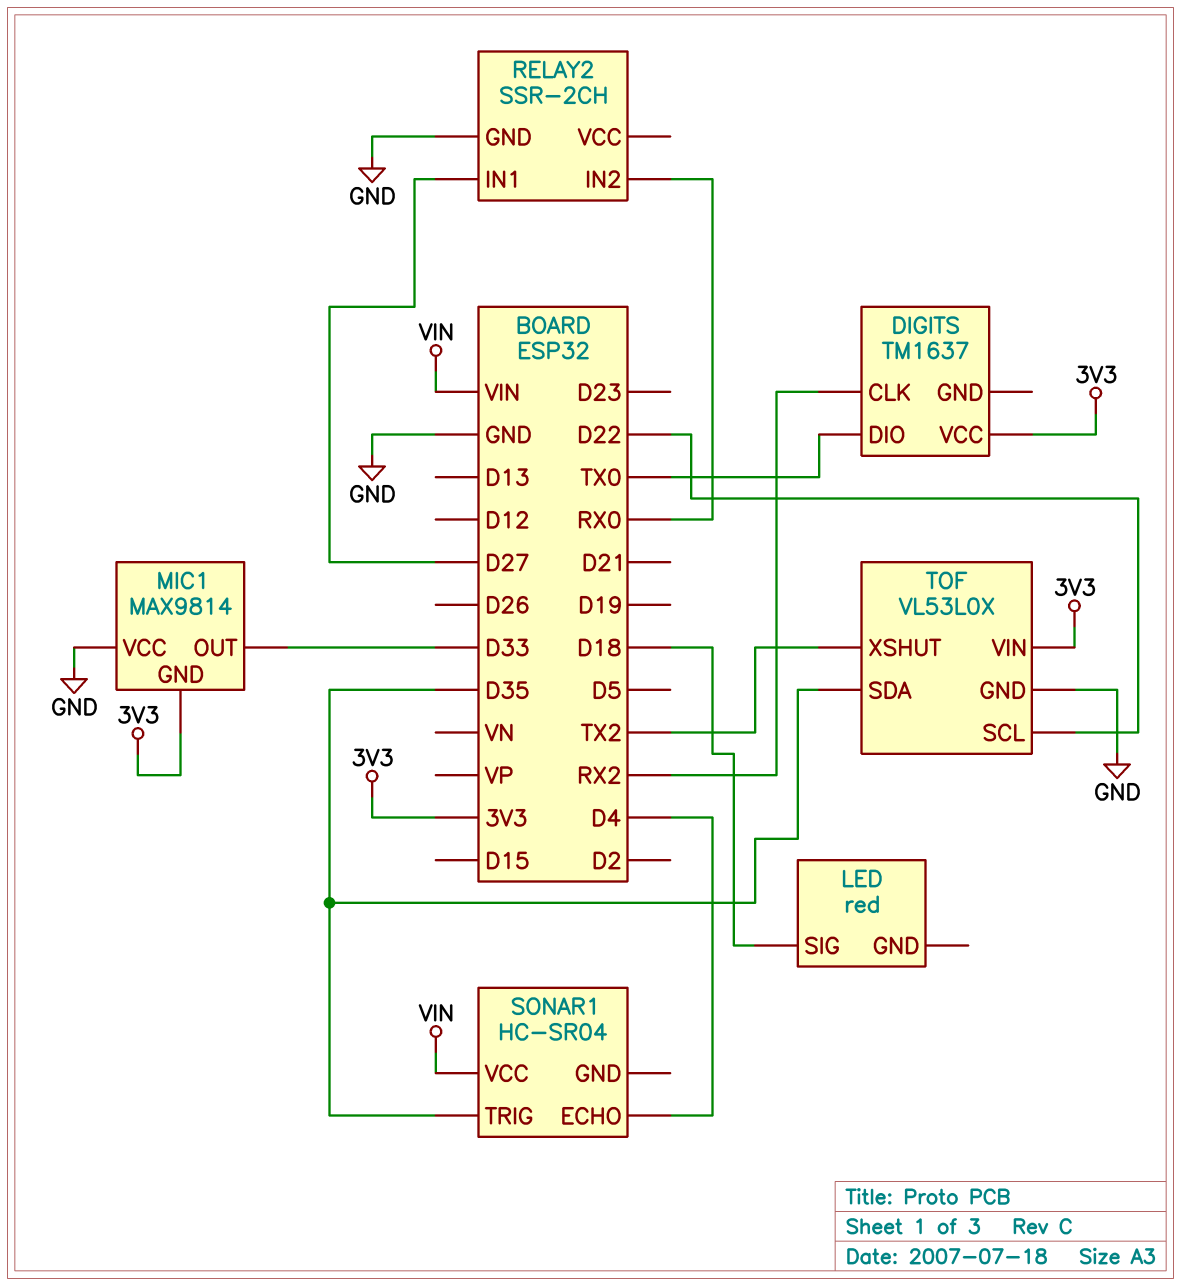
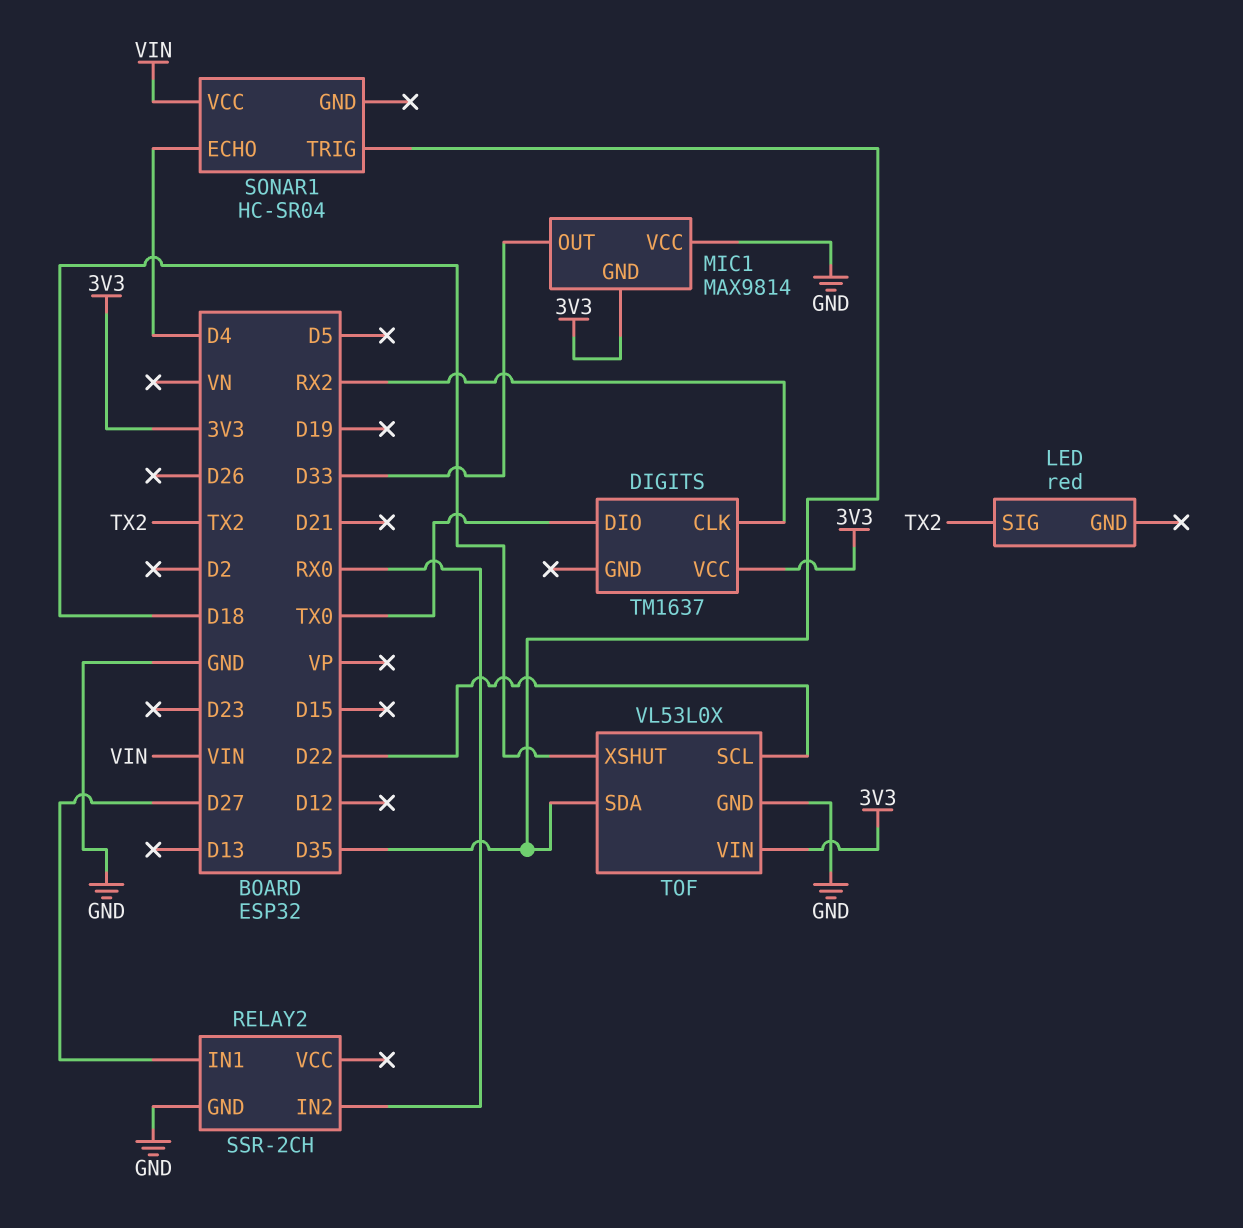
LED pin SIG: D18 -> TX2
TOF pin XSHUT: TX2 -> D18

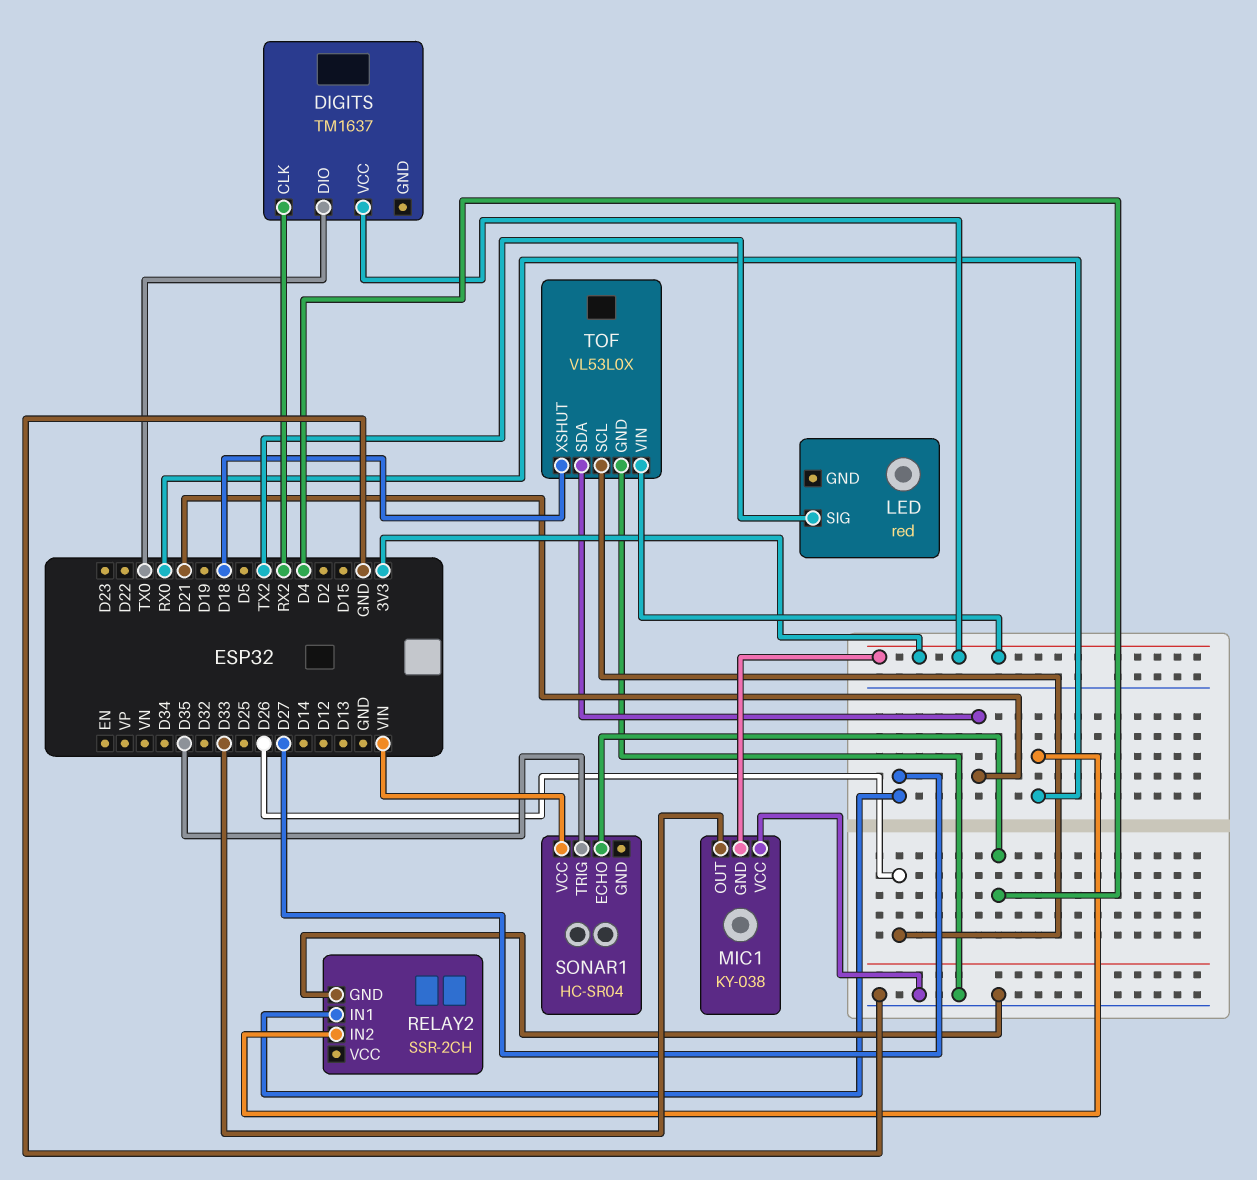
MIC1: MAX9814 -> KY-038
TOF pin SCL: D22 -> D26
TOF pin SDA: D35 -> D21

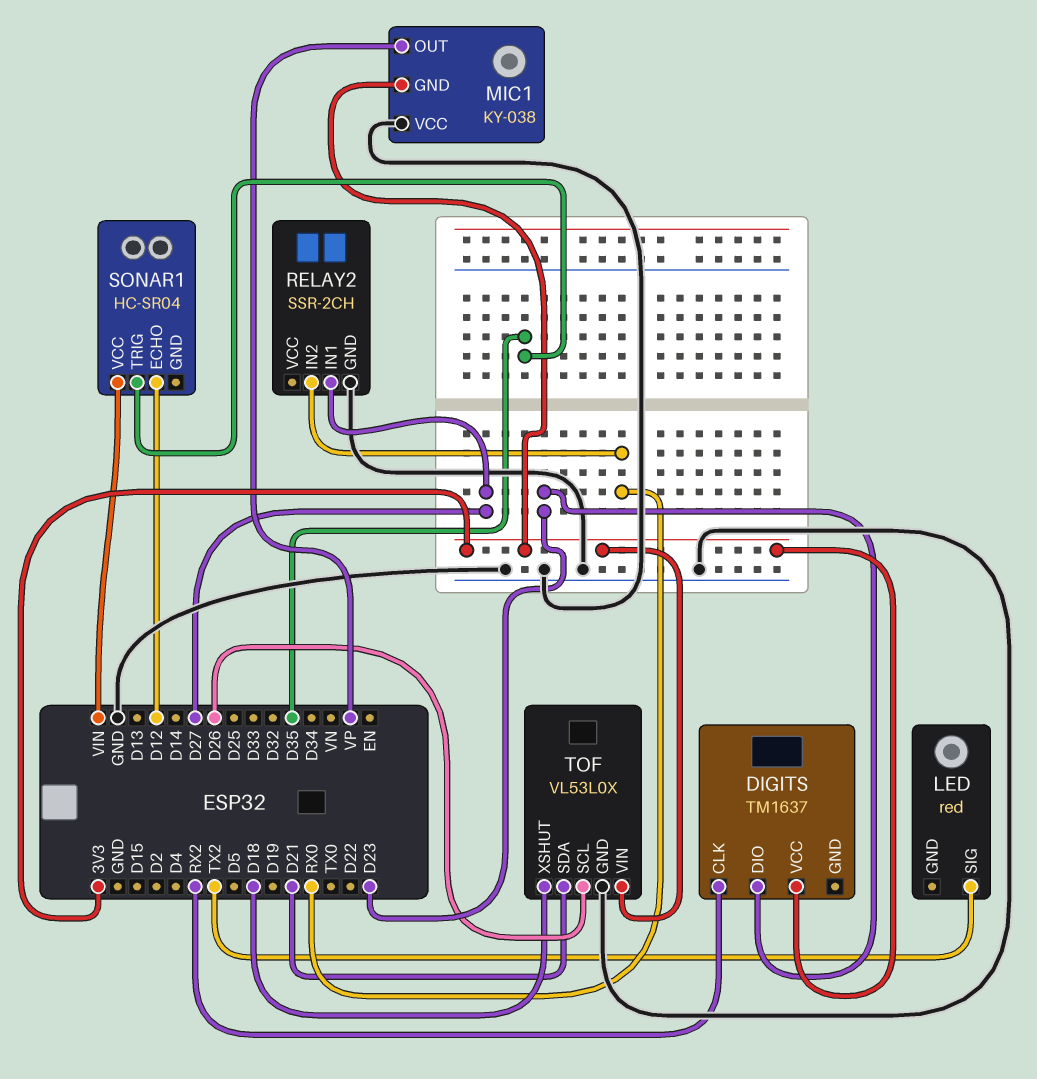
DIGITS pin DIO: TX0 -> D23
MIC1 pin OUT: D33 -> VP
SONAR1 pin ECHO: D4 -> D12

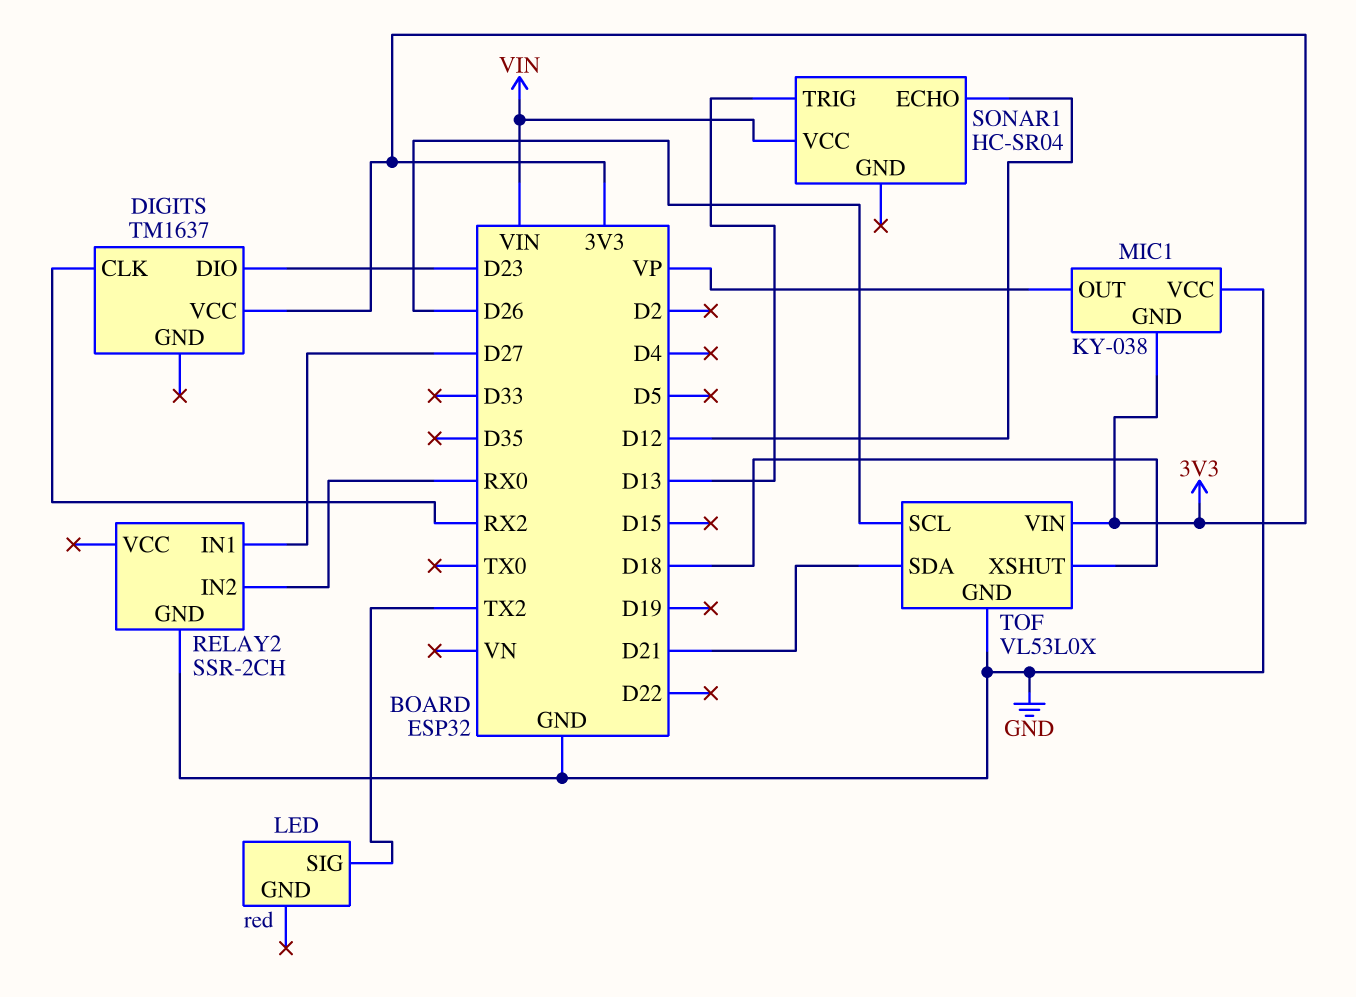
SONAR1 pin TRIG: D35 -> D13

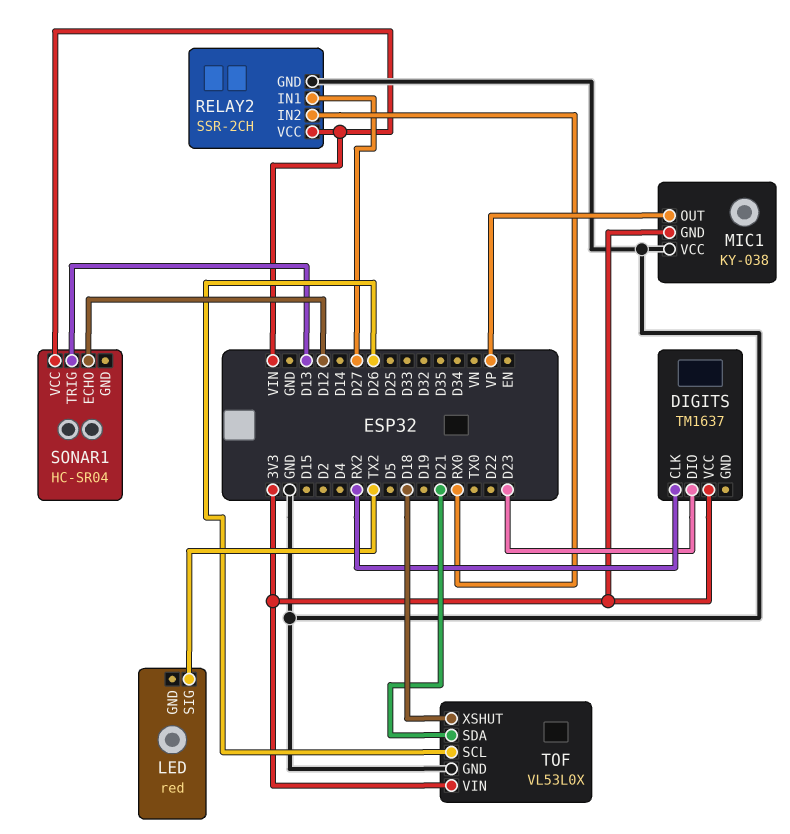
RELAY2 pin VCC: none -> VIN

